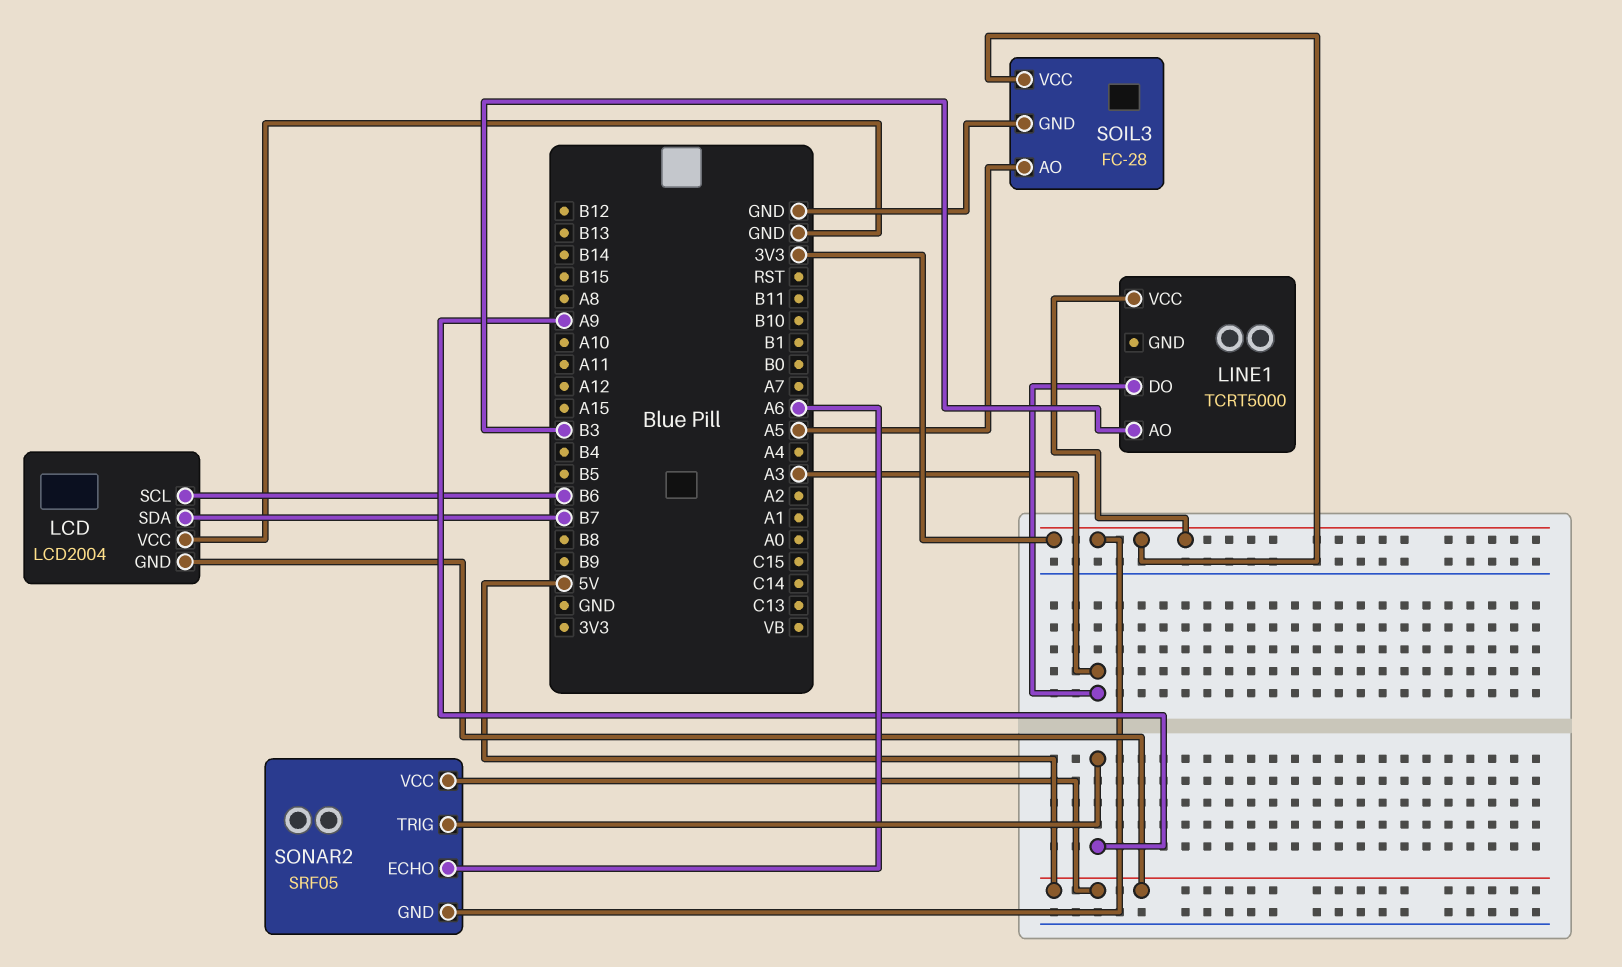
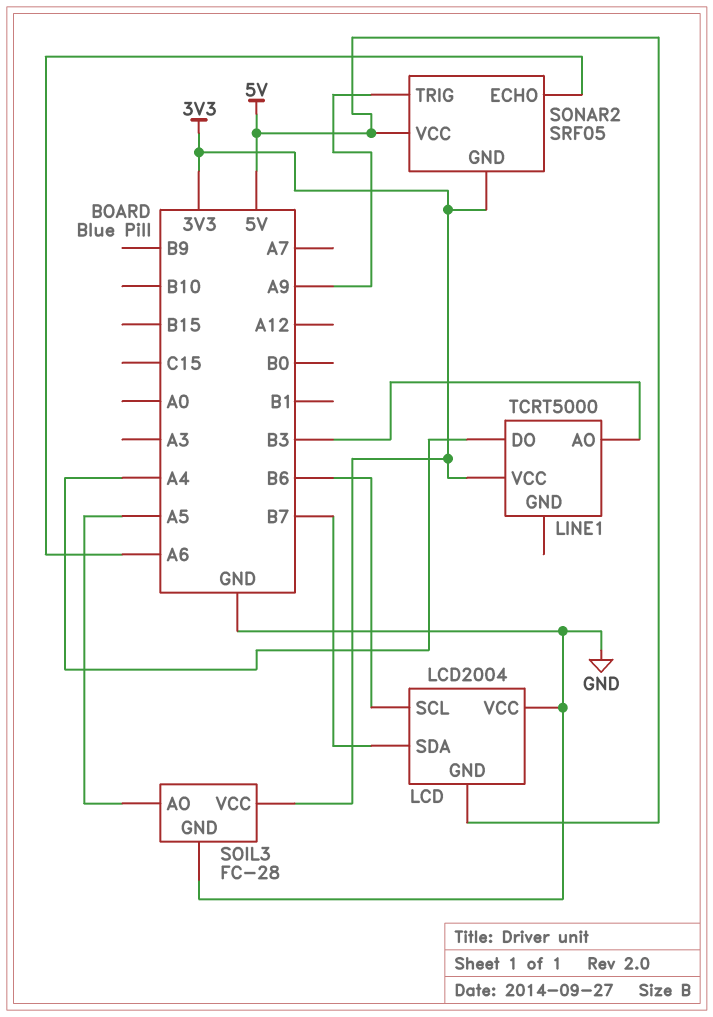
LINE1 pin DO: A3 -> A4

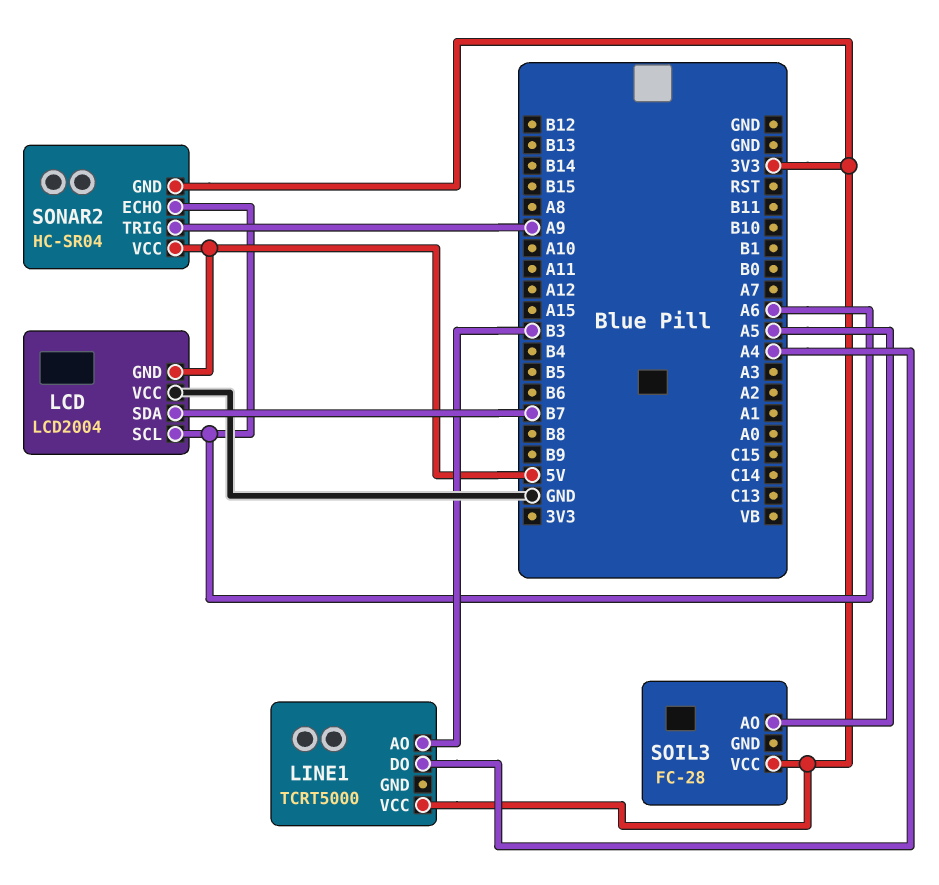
LCD pin SCL: B6 -> A6
SOIL3 pin GND: GND -> none
SONAR2: SRF05 -> HC-SR04

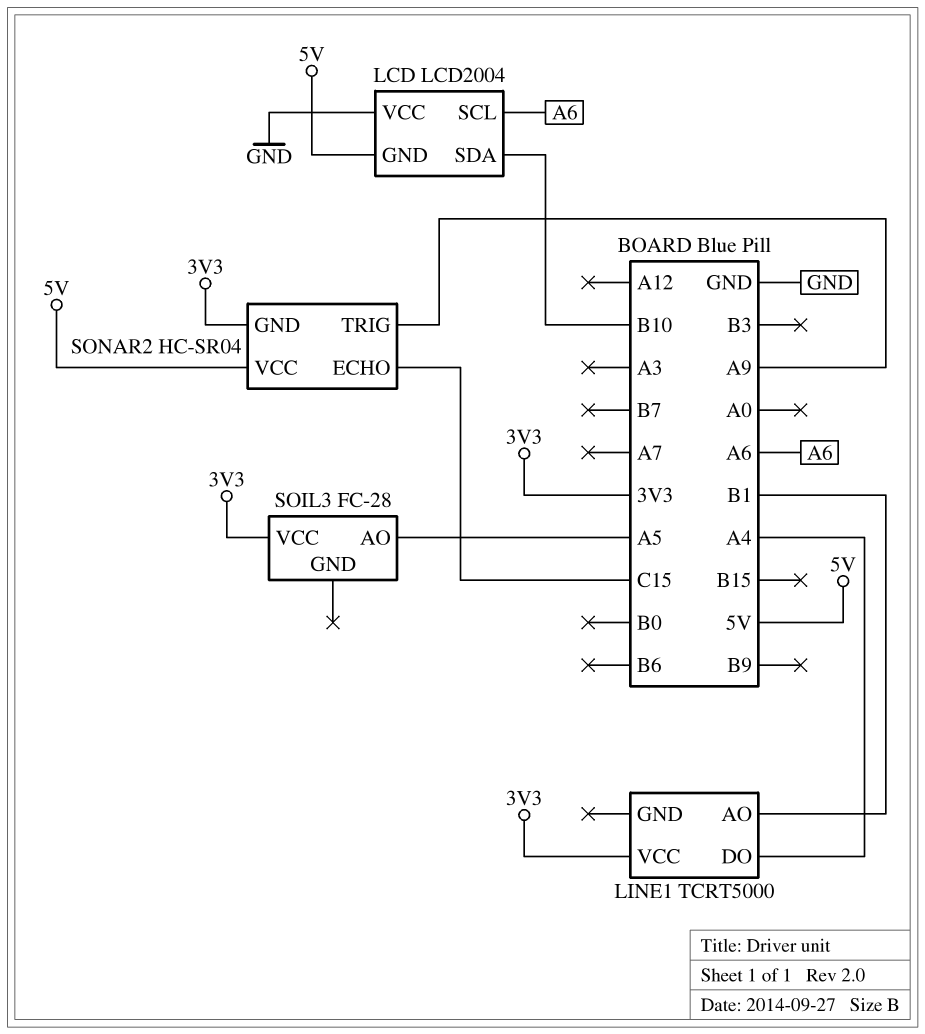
LCD pin SDA: B7 -> B10
LINE1 pin AO: B3 -> B1
SONAR2 pin ECHO: A6 -> C15

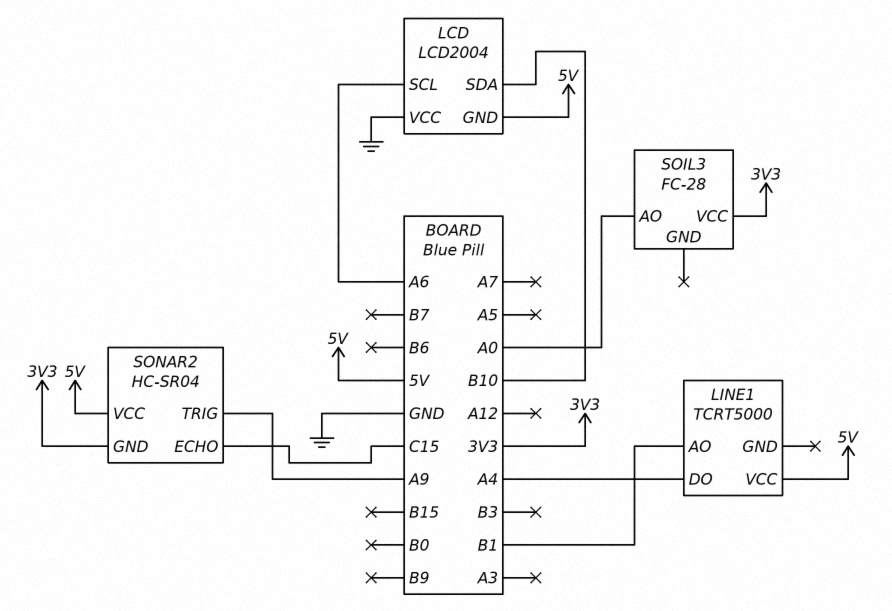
LINE1 pin VCC: 3V3 -> 5V
SOIL3 pin AO: A5 -> A0

